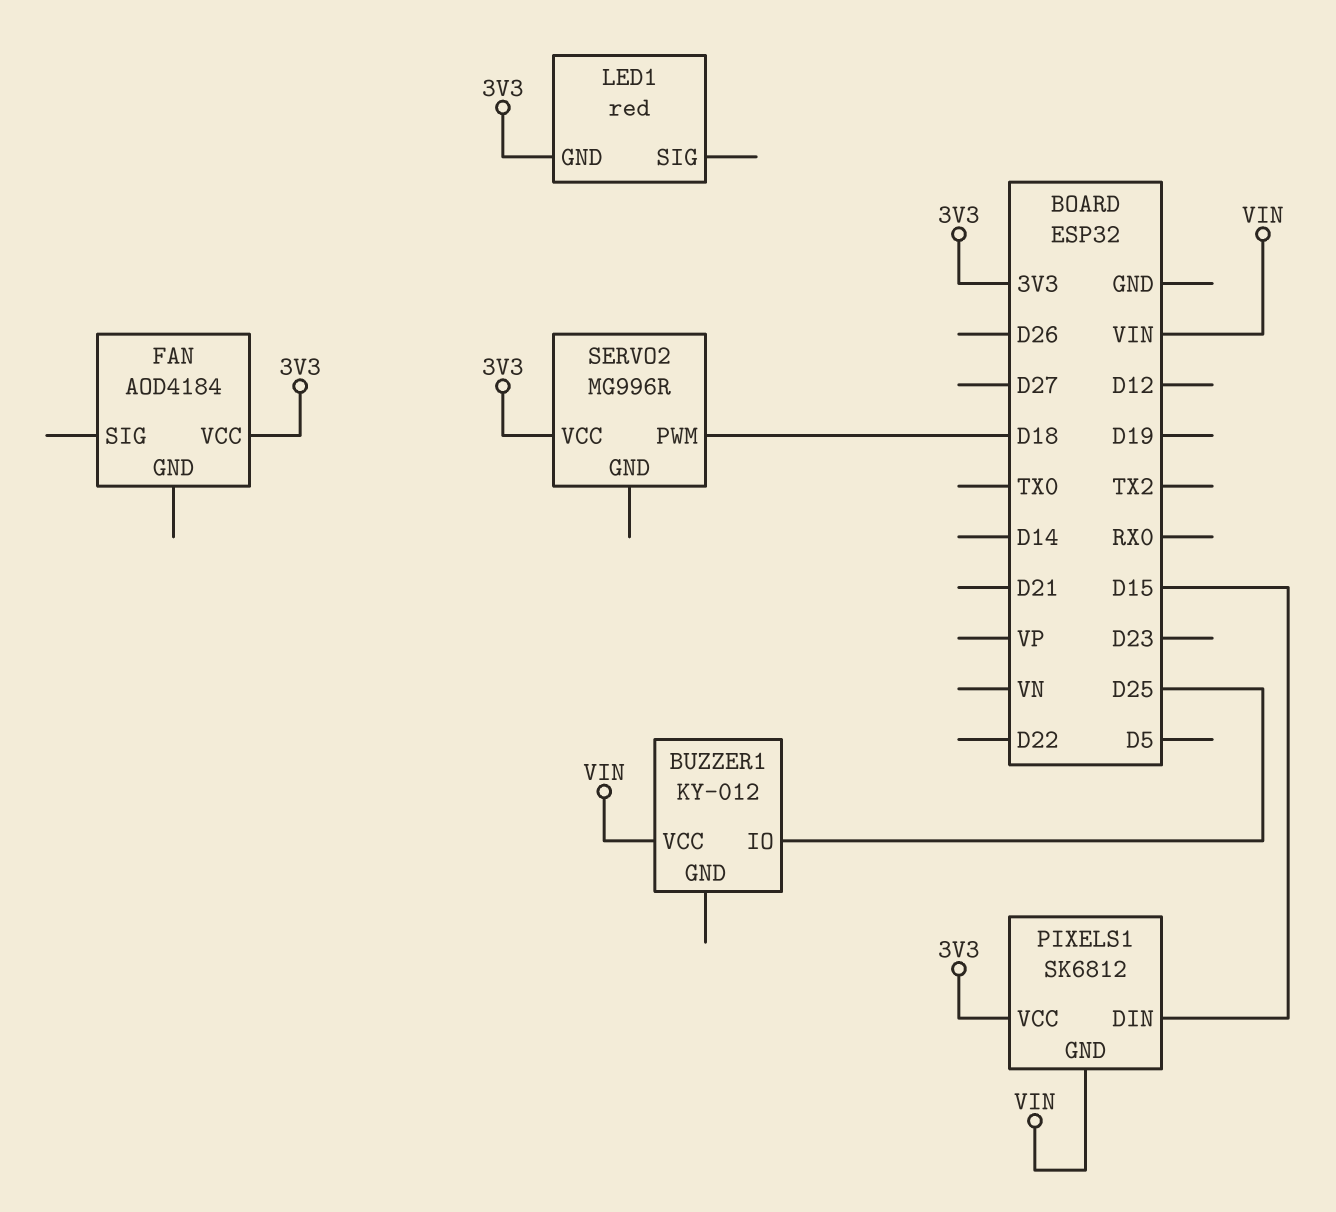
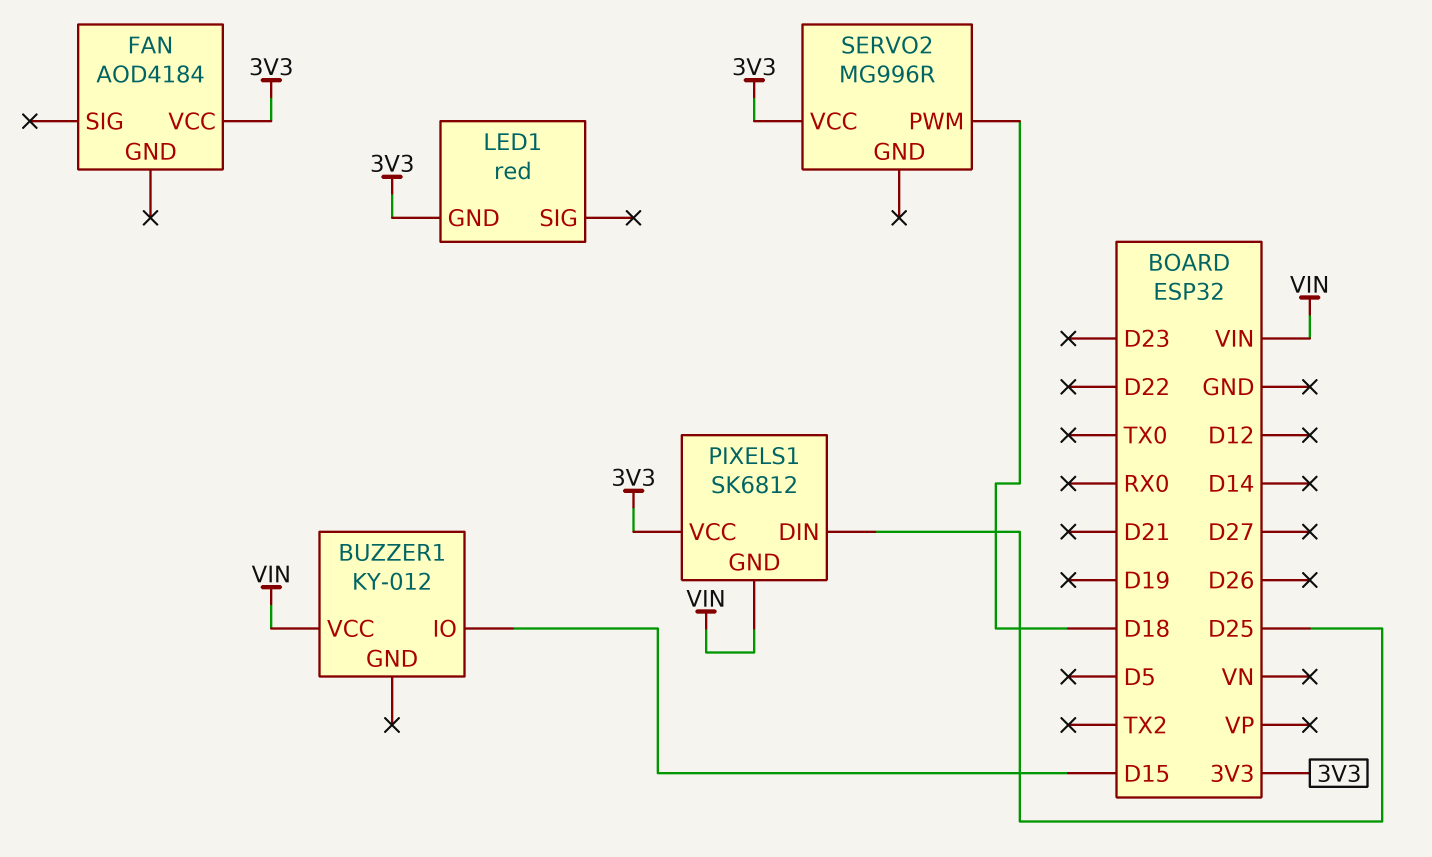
BUZZER1 pin IO: D25 -> D15
PIXELS1 pin DIN: D15 -> D25

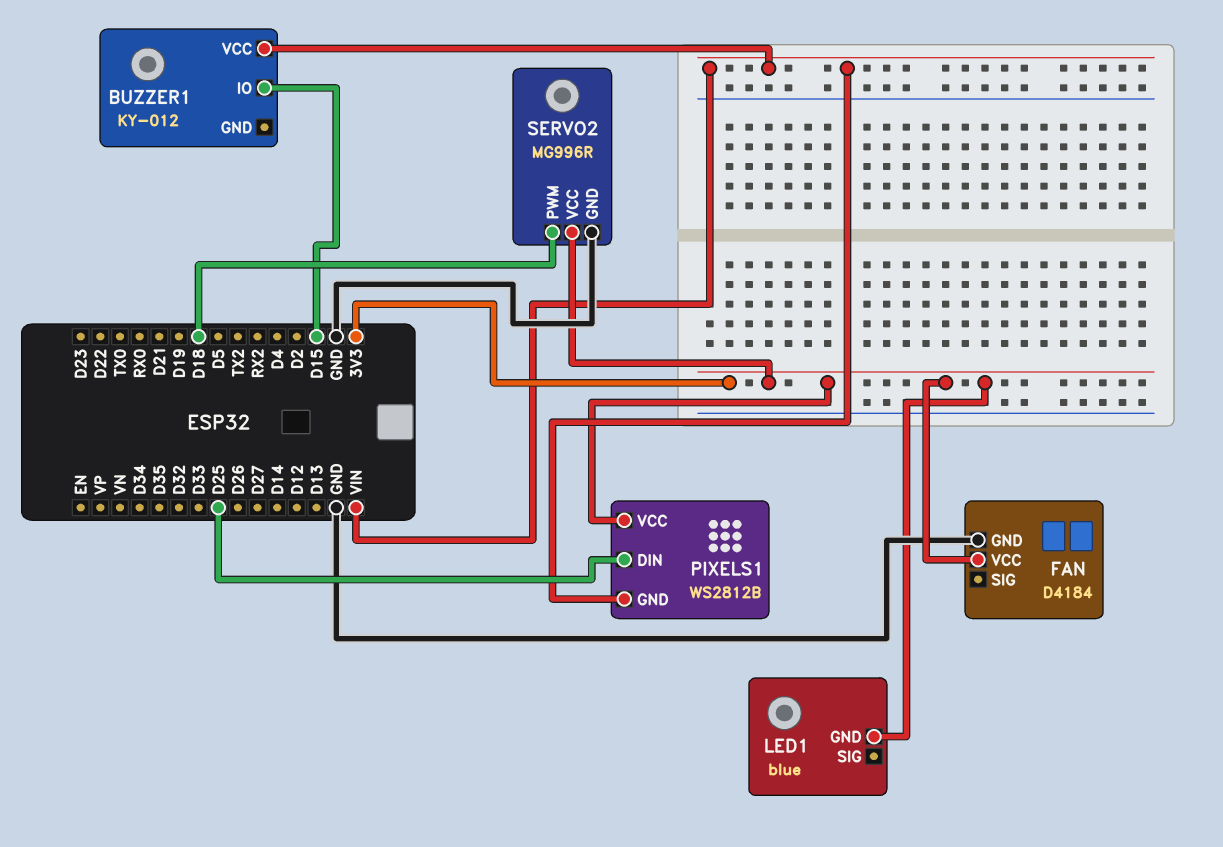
FAN: AOD4184 -> D4184
FAN pin GND: none -> GND
LED1: red -> blue
PIXELS1: SK6812 -> WS2812B
SERVO2 pin GND: none -> GND

